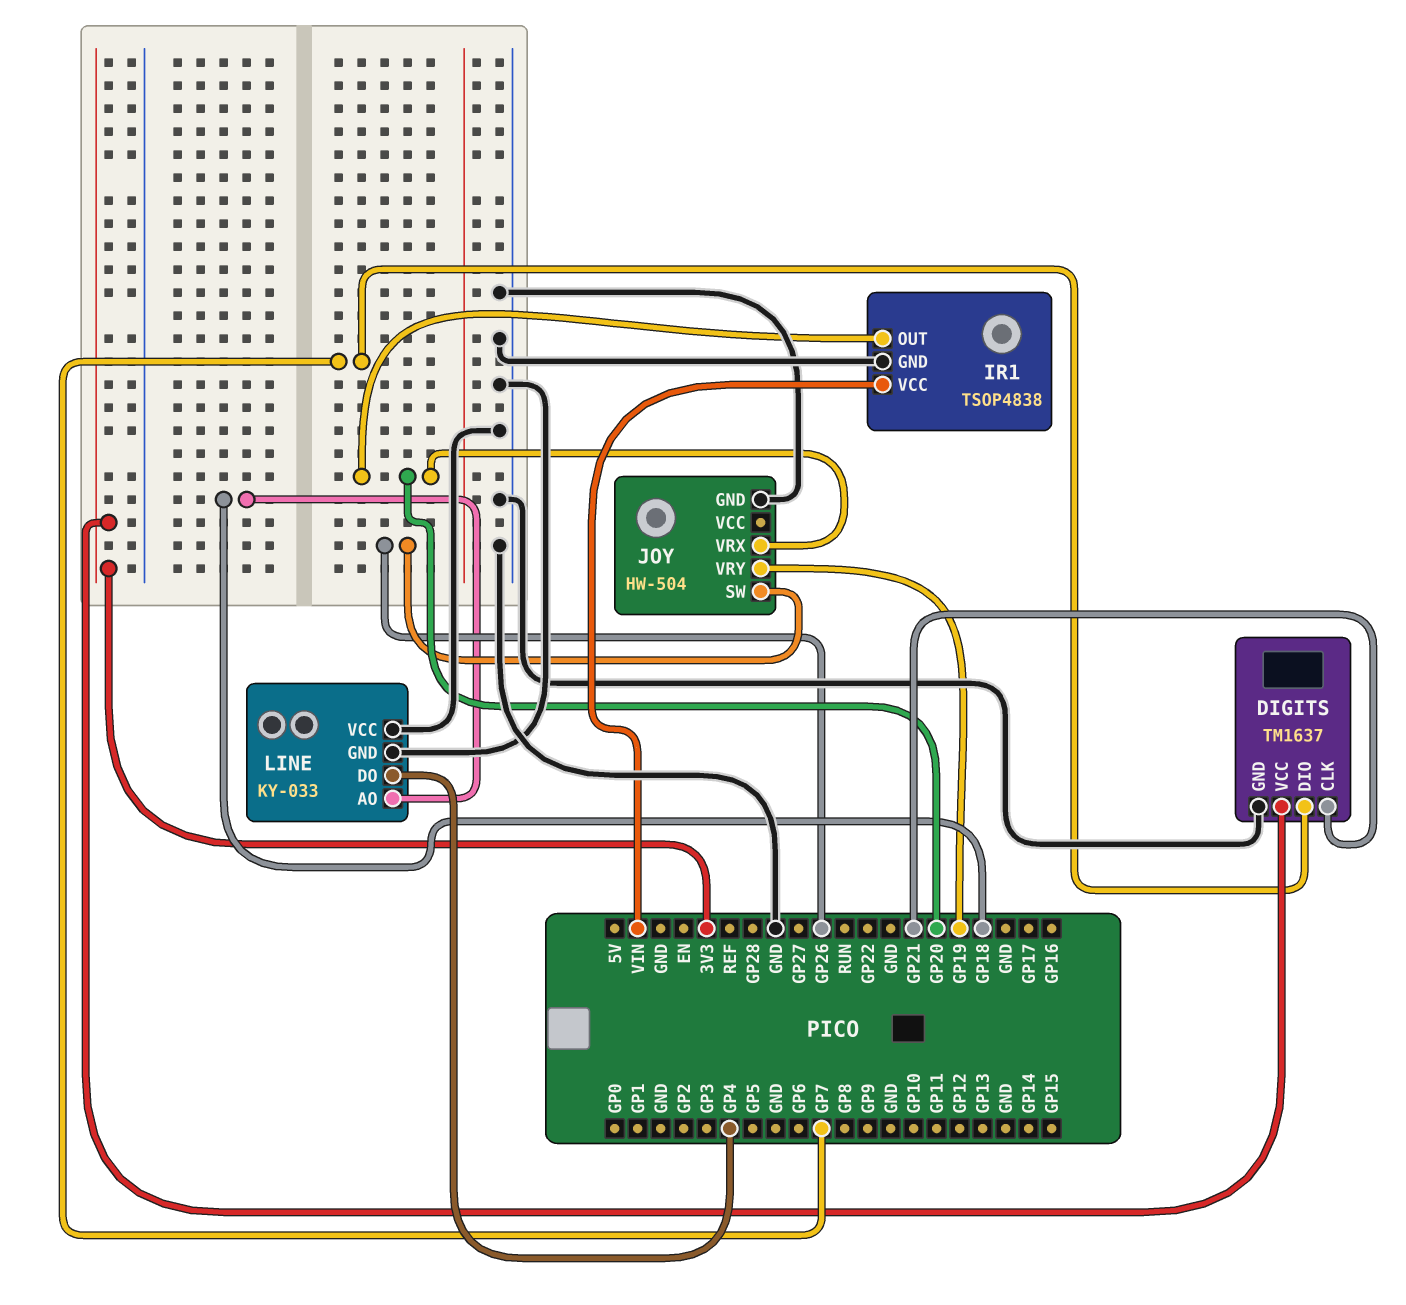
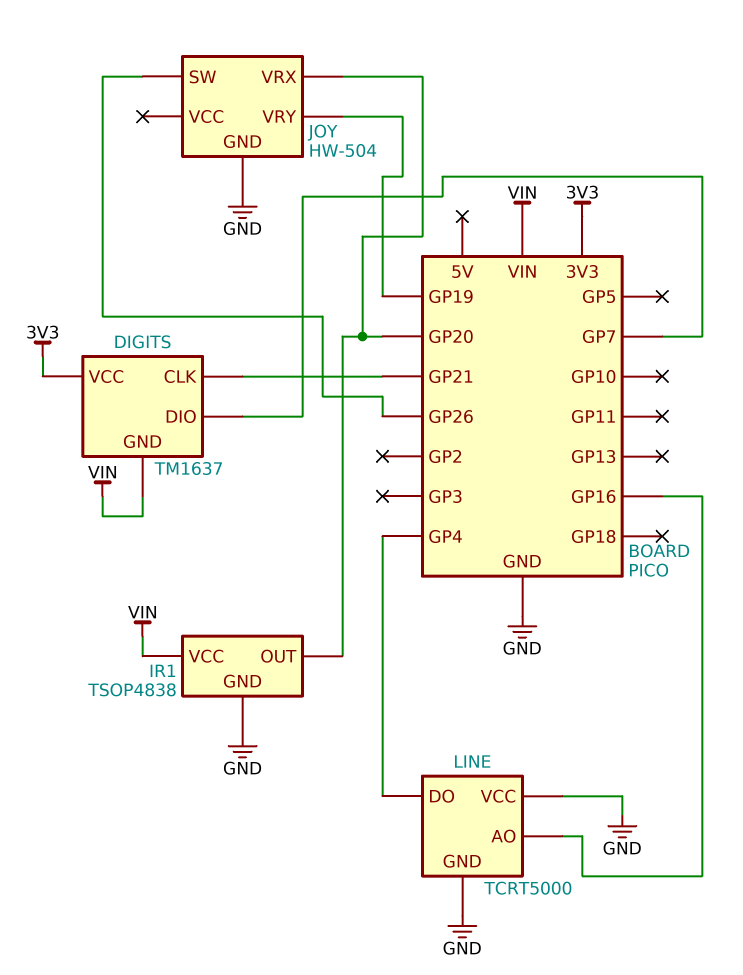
DIGITS pin GND: GND -> VIN
LINE: KY-033 -> TCRT5000
LINE pin AO: GP18 -> GP16

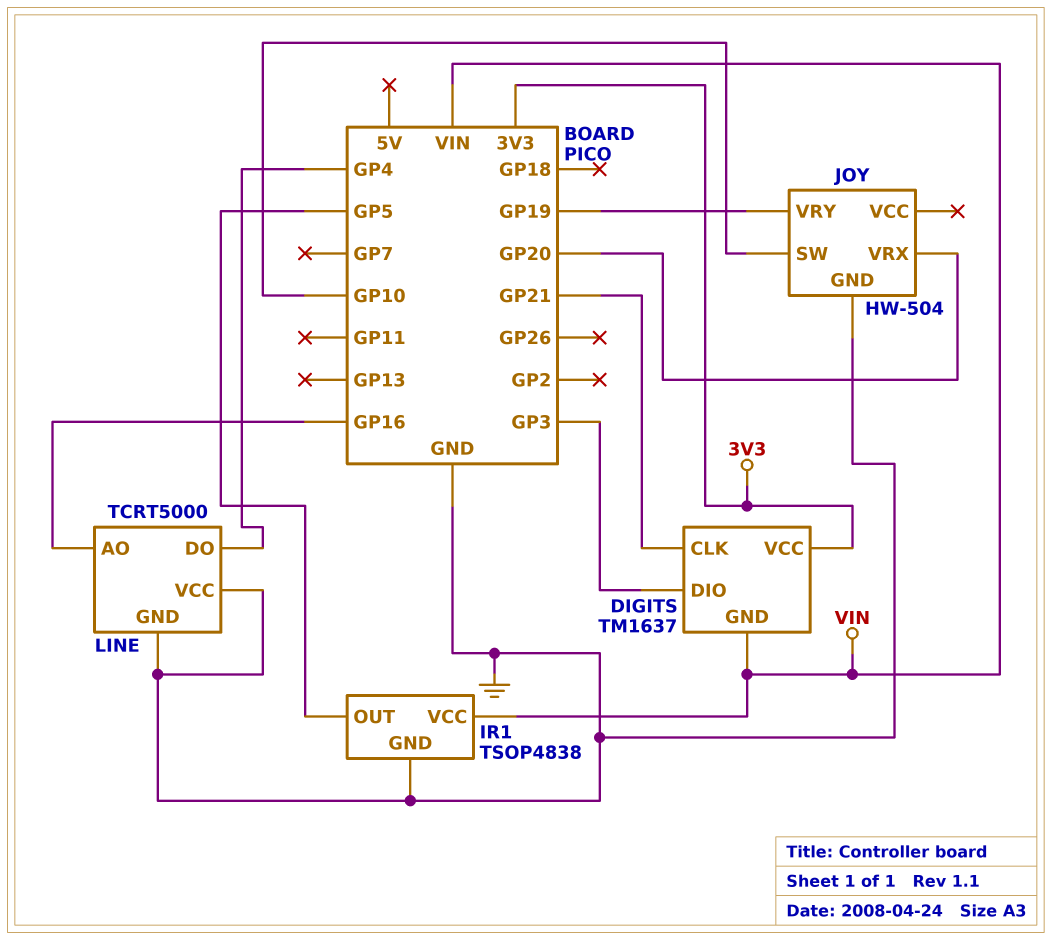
DIGITS pin DIO: GP7 -> GP3
IR1 pin OUT: GP20 -> GP5
JOY pin SW: GP26 -> GP10

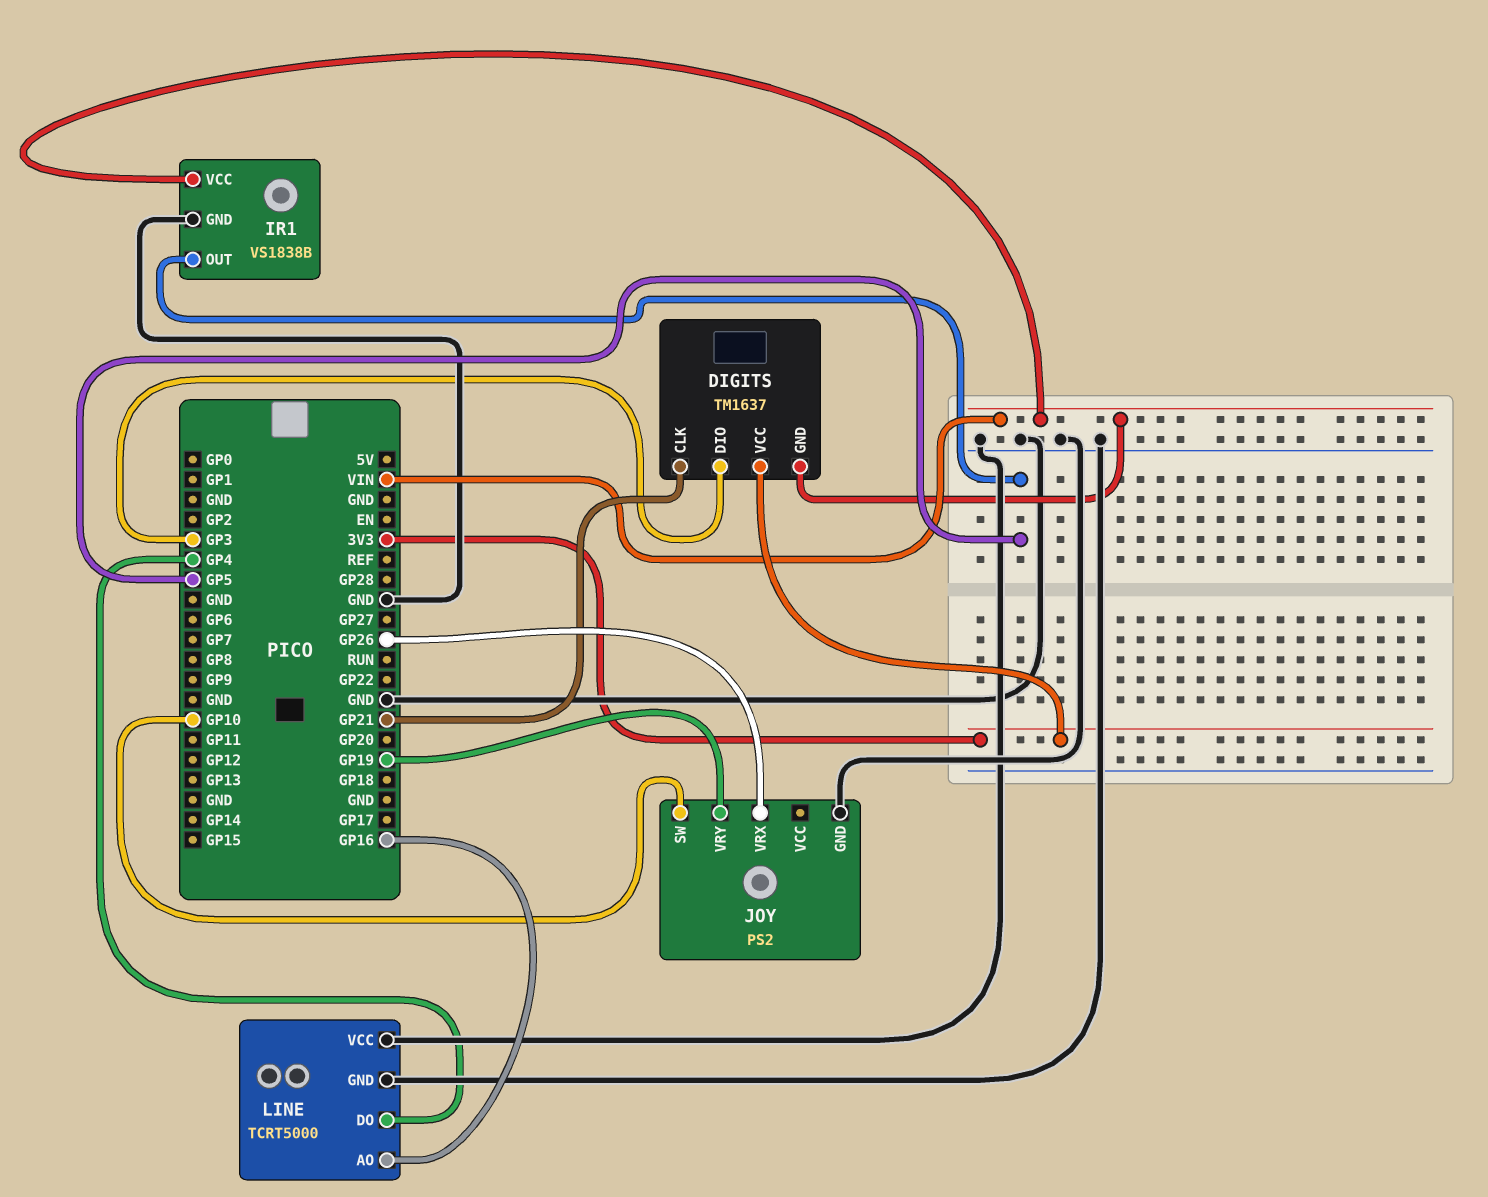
IR1: TSOP4838 -> VS1838B
JOY: HW-504 -> PS2
JOY pin VRX: GP20 -> GP26

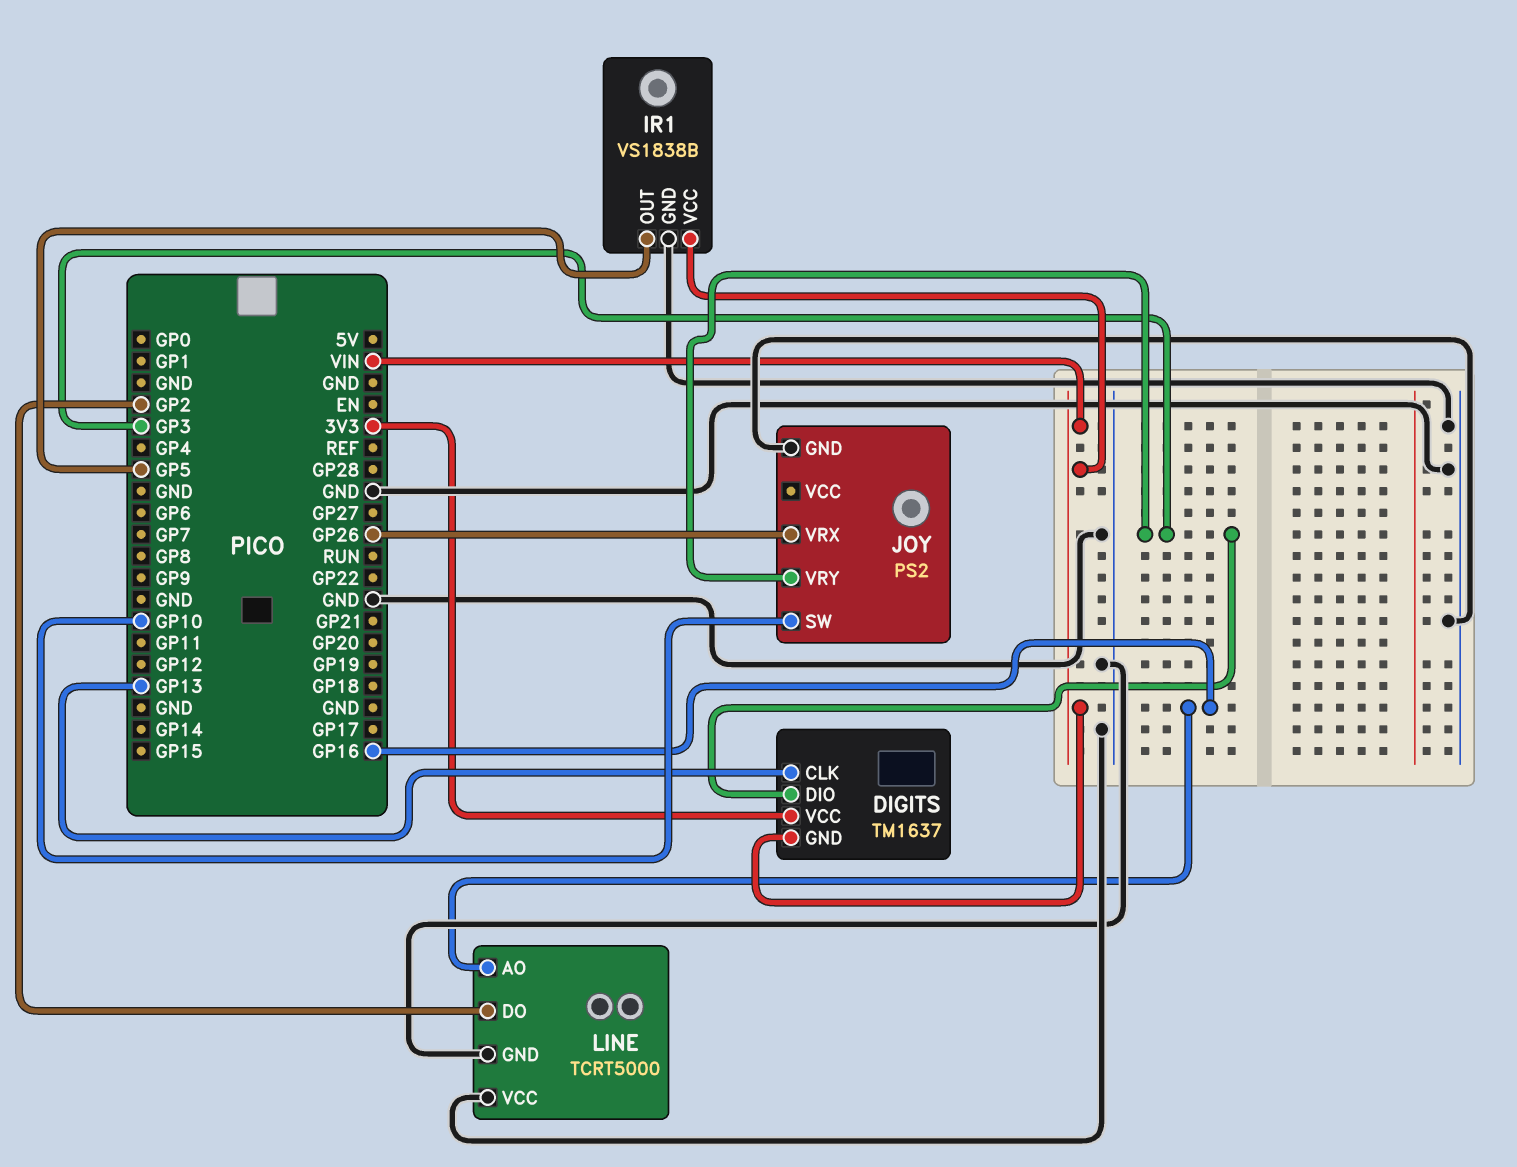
DIGITS pin CLK: GP21 -> GP13
JOY pin VRY: GP19 -> GP3
LINE pin DO: GP4 -> GP2

